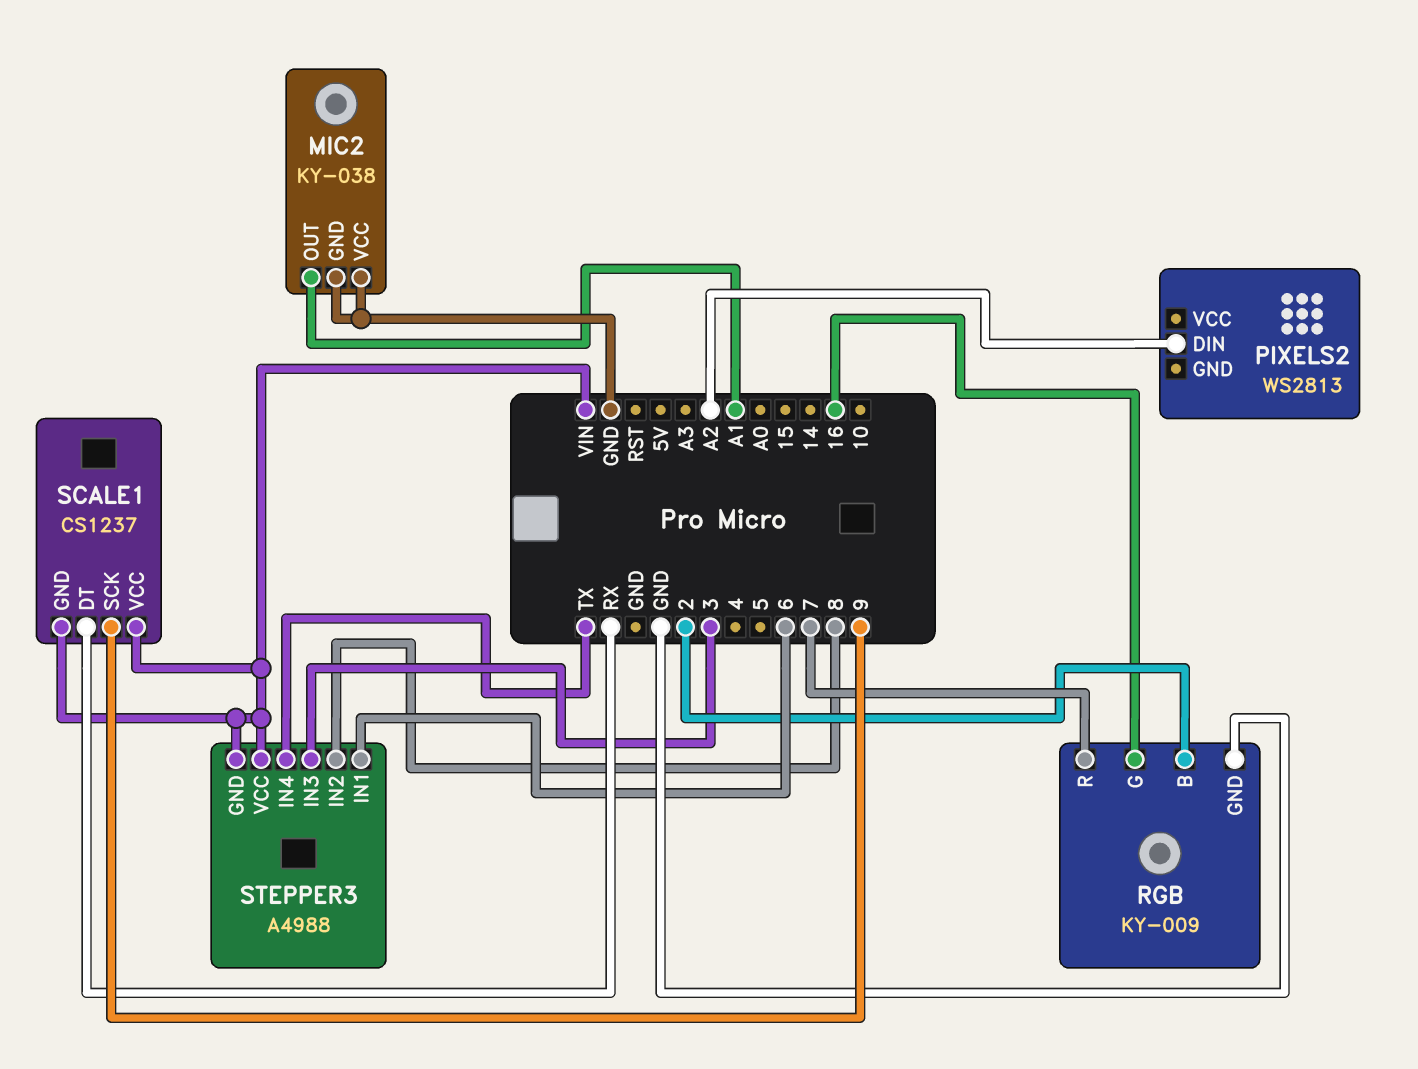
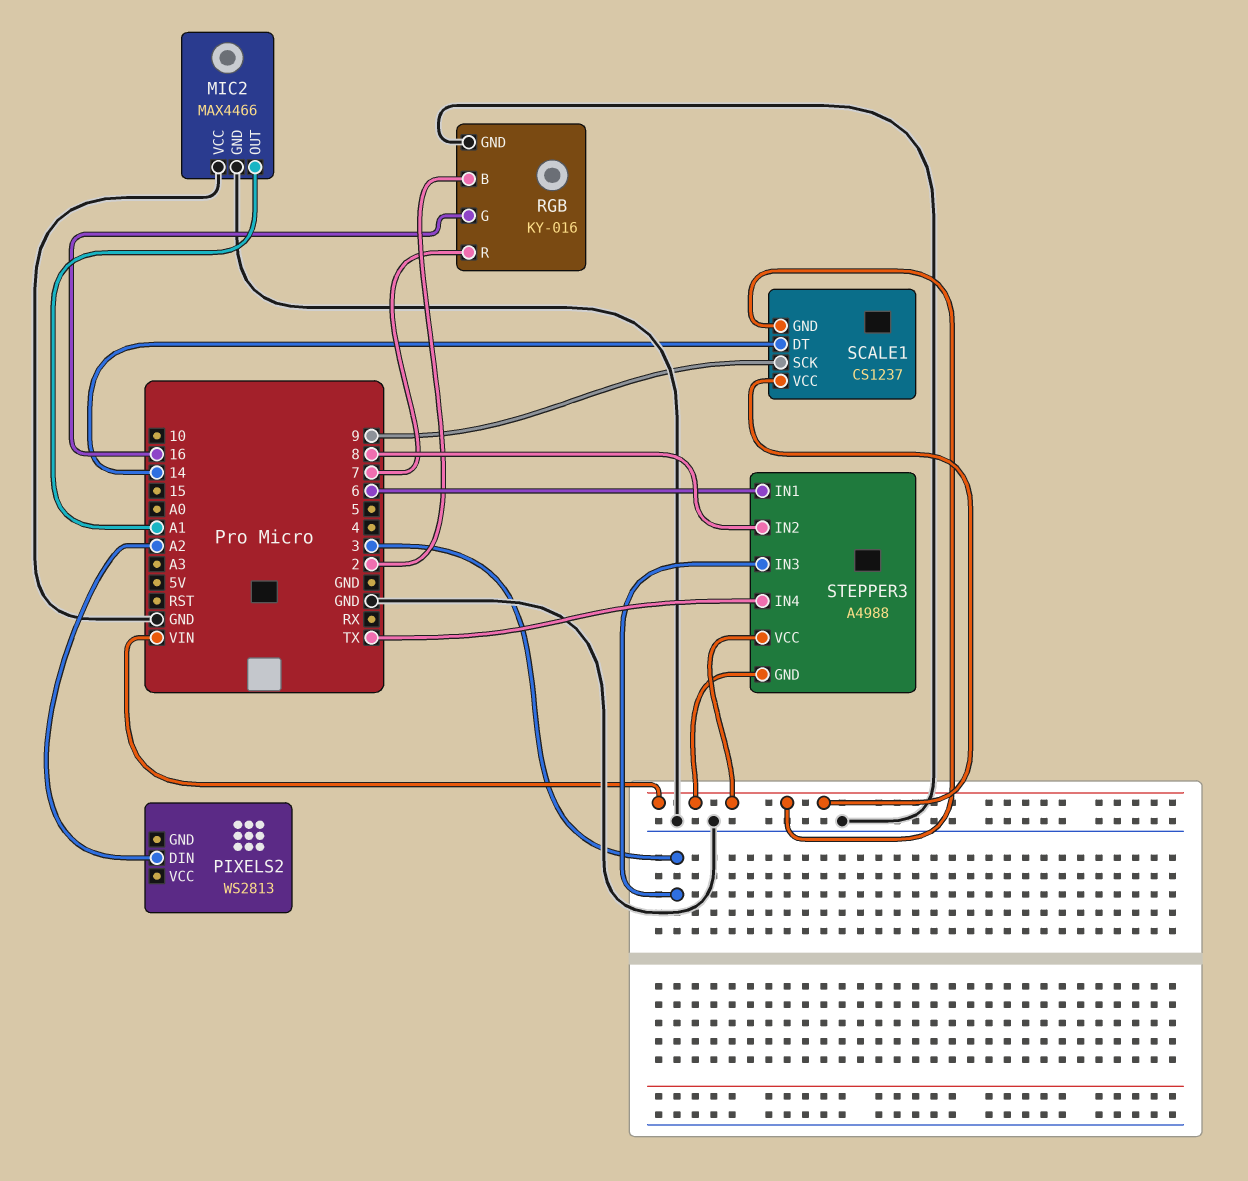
MIC2: KY-038 -> MAX4466
RGB: KY-009 -> KY-016
SCALE1 pin DT: RX -> 14

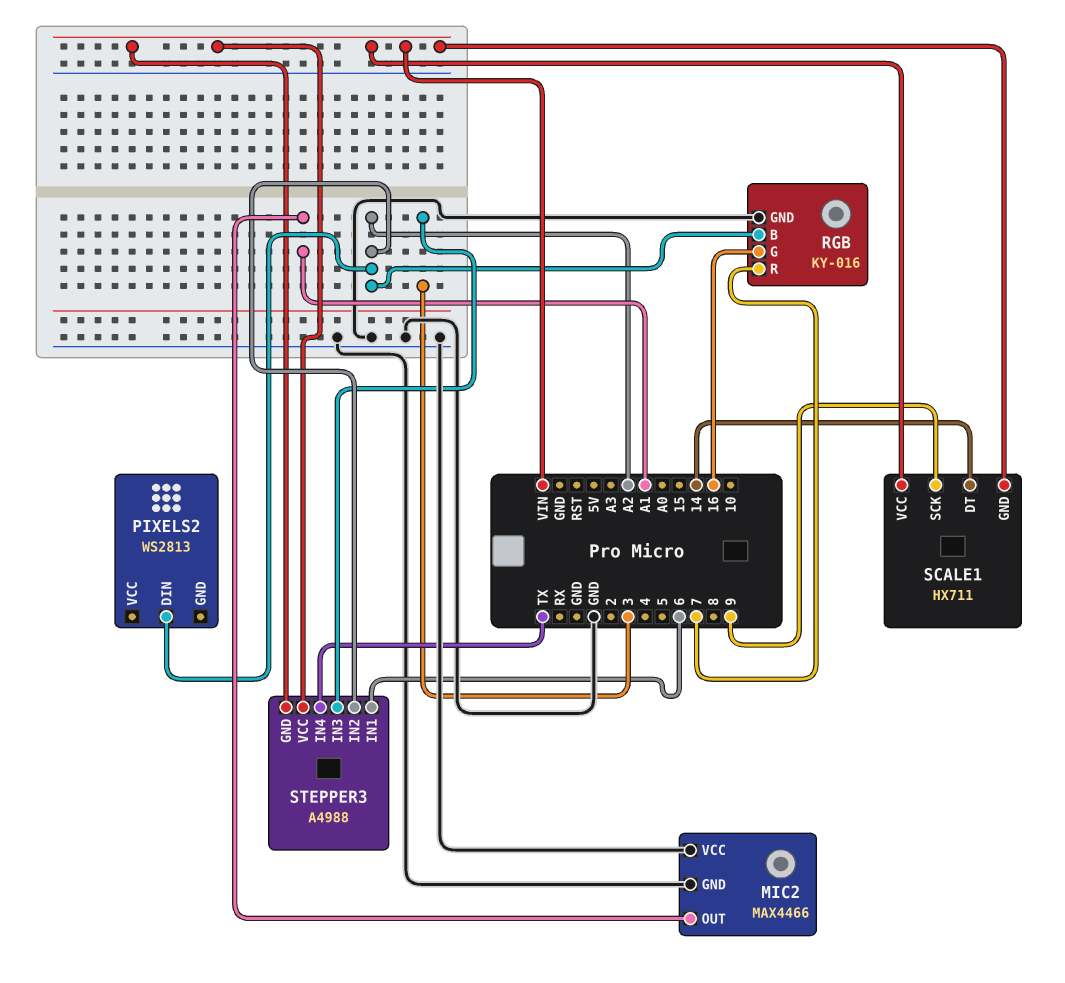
RGB pin B: 2 -> A2
SCALE1: CS1237 -> HX711
STEPPER3 pin IN2: 8 -> A2

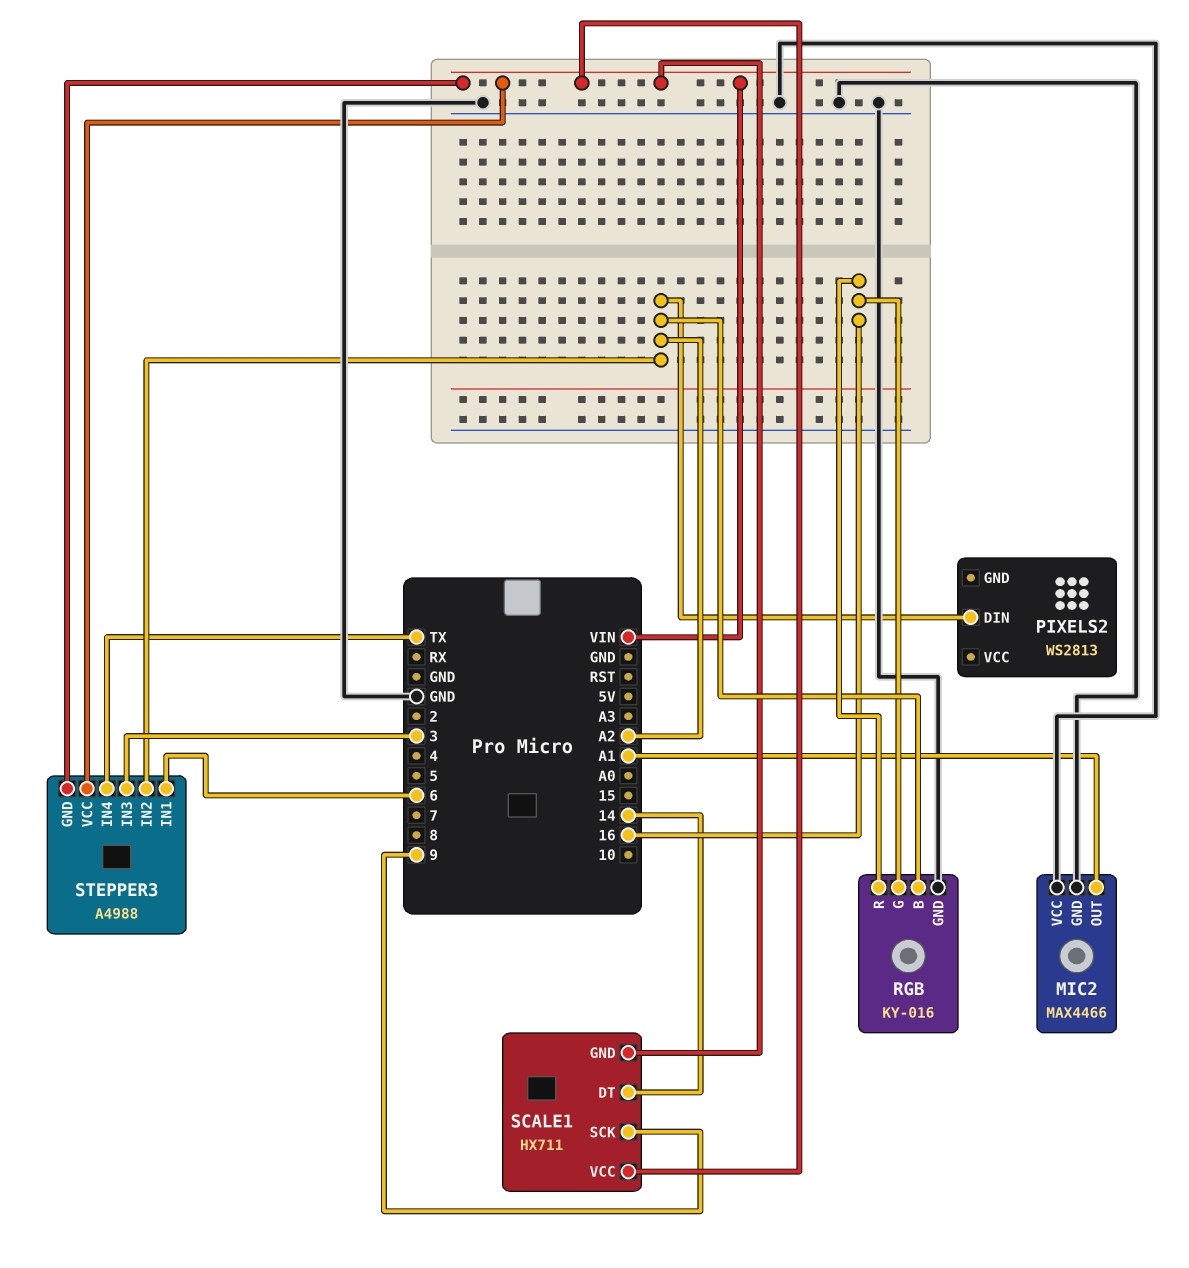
RGB pin R: 7 -> 16

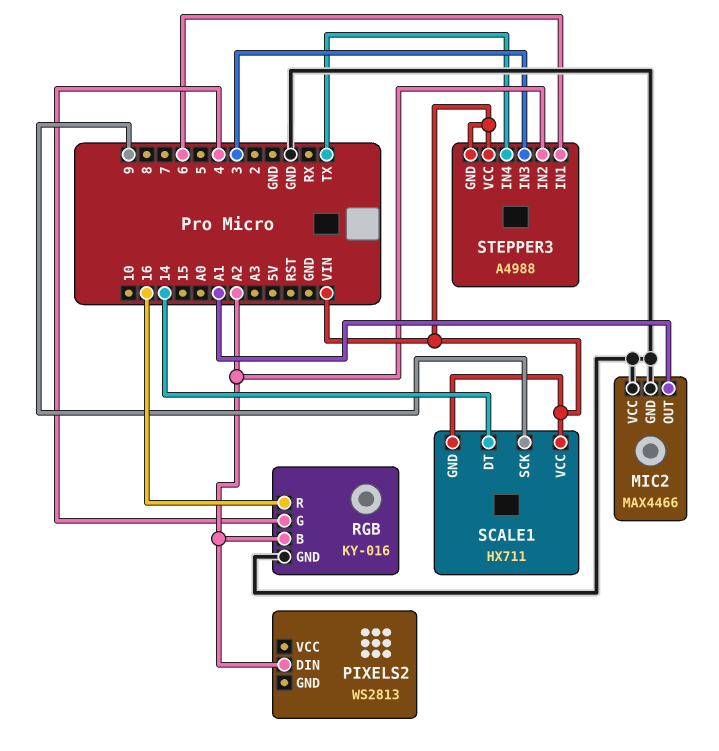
RGB pin G: 16 -> 4

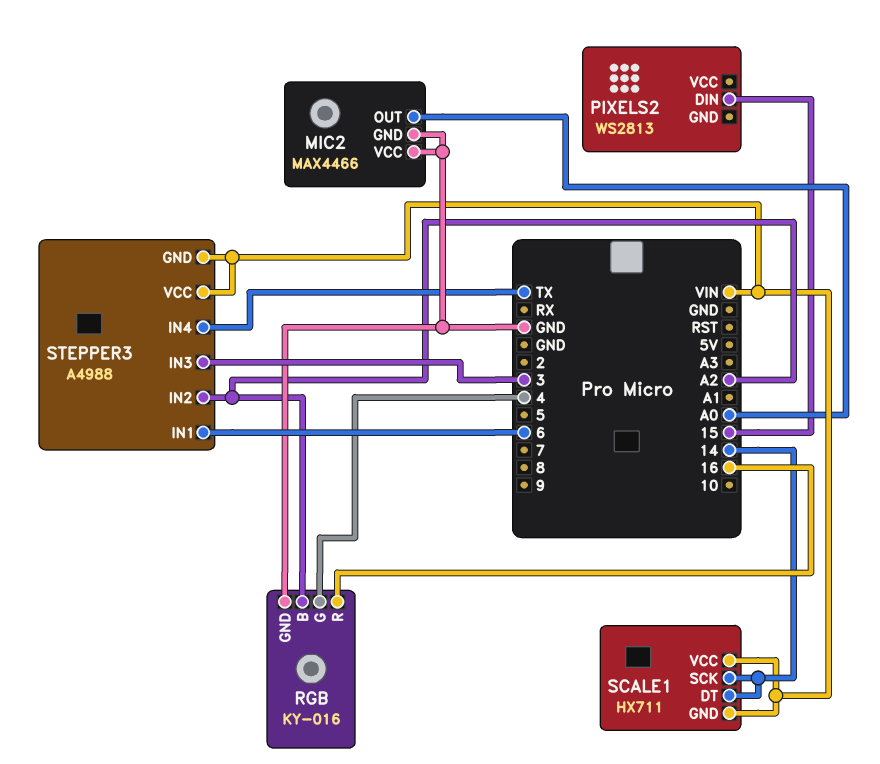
MIC2 pin OUT: A1 -> A0
PIXELS2 pin DIN: A2 -> 15
SCALE1 pin SCK: 9 -> 14

